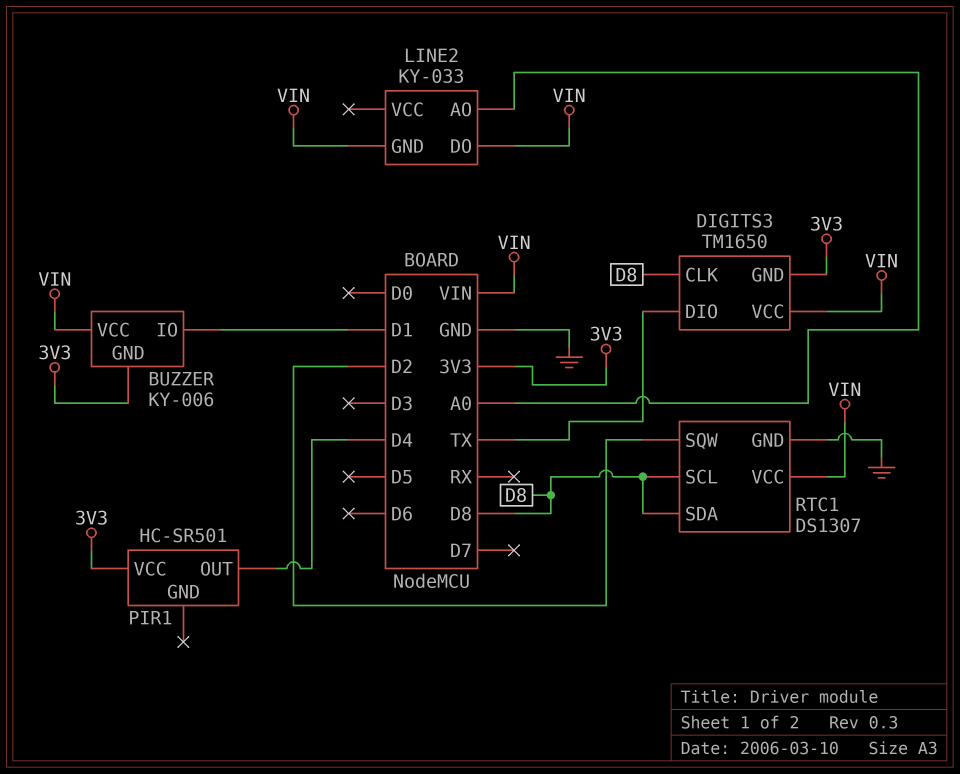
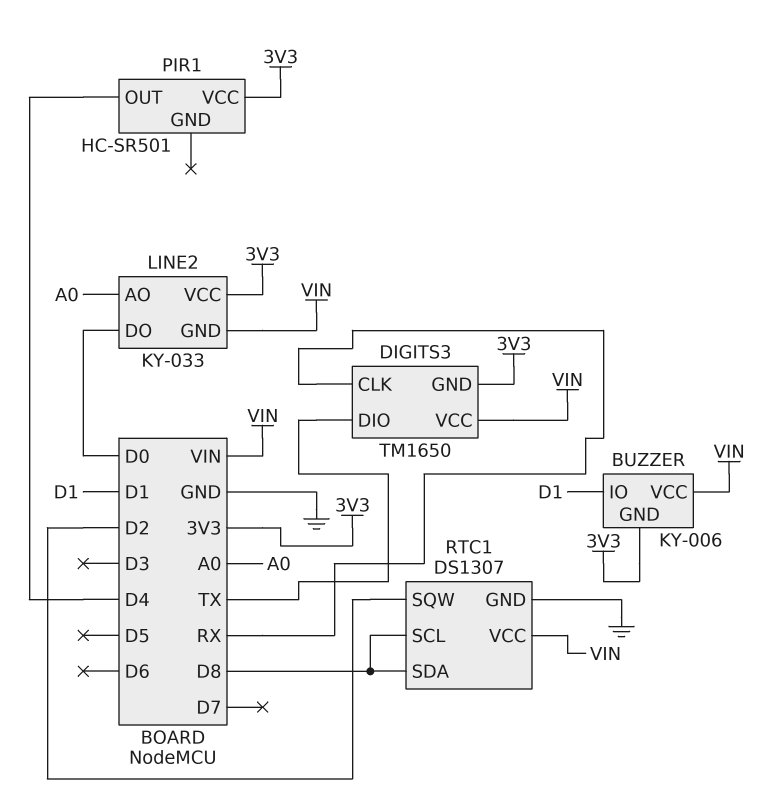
DIGITS3 pin CLK: D8 -> RX
LINE2 pin DO: VIN -> D0
LINE2 pin VCC: none -> 3V3

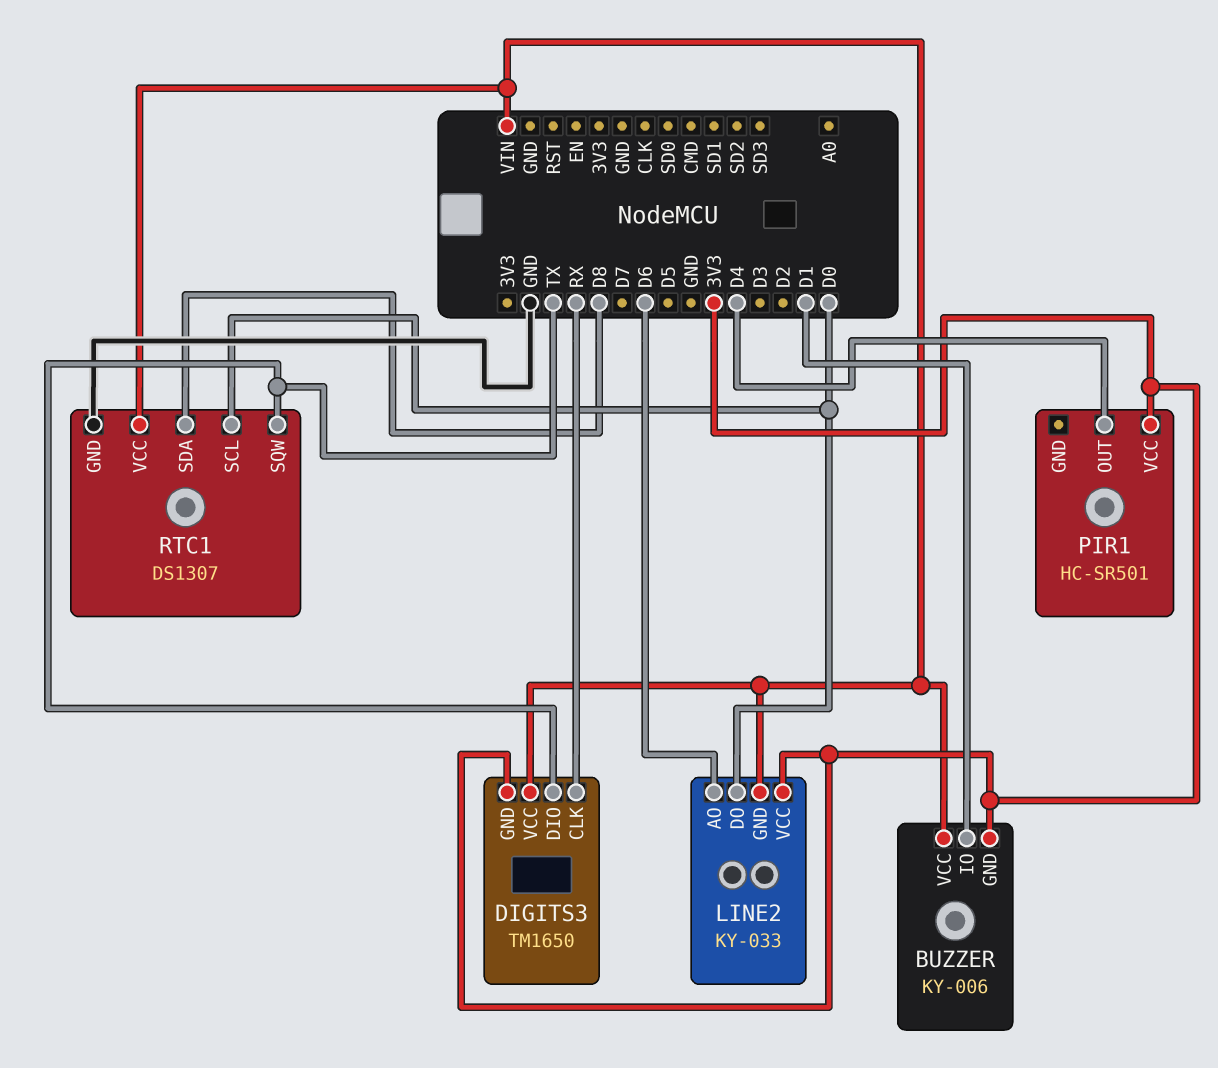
LINE2 pin AO: A0 -> D6
RTC1 pin SCL: D8 -> D0
RTC1 pin SQW: D2 -> TX

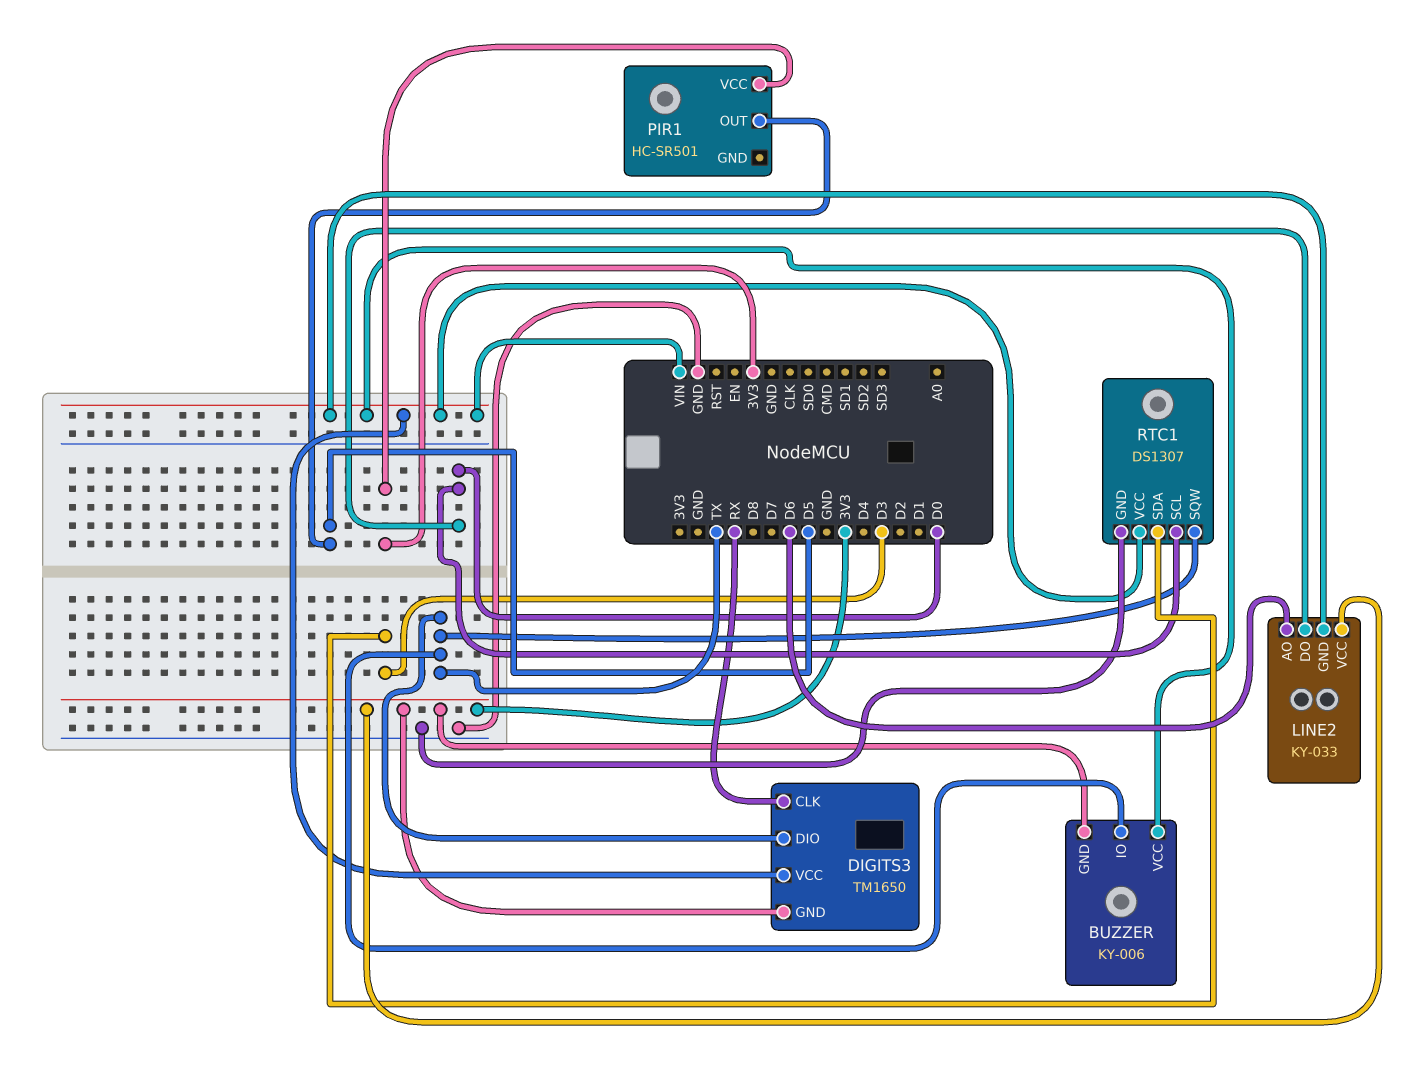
BUZZER pin IO: D1 -> TX
PIR1 pin OUT: D4 -> D5
RTC1 pin SDA: D8 -> D3

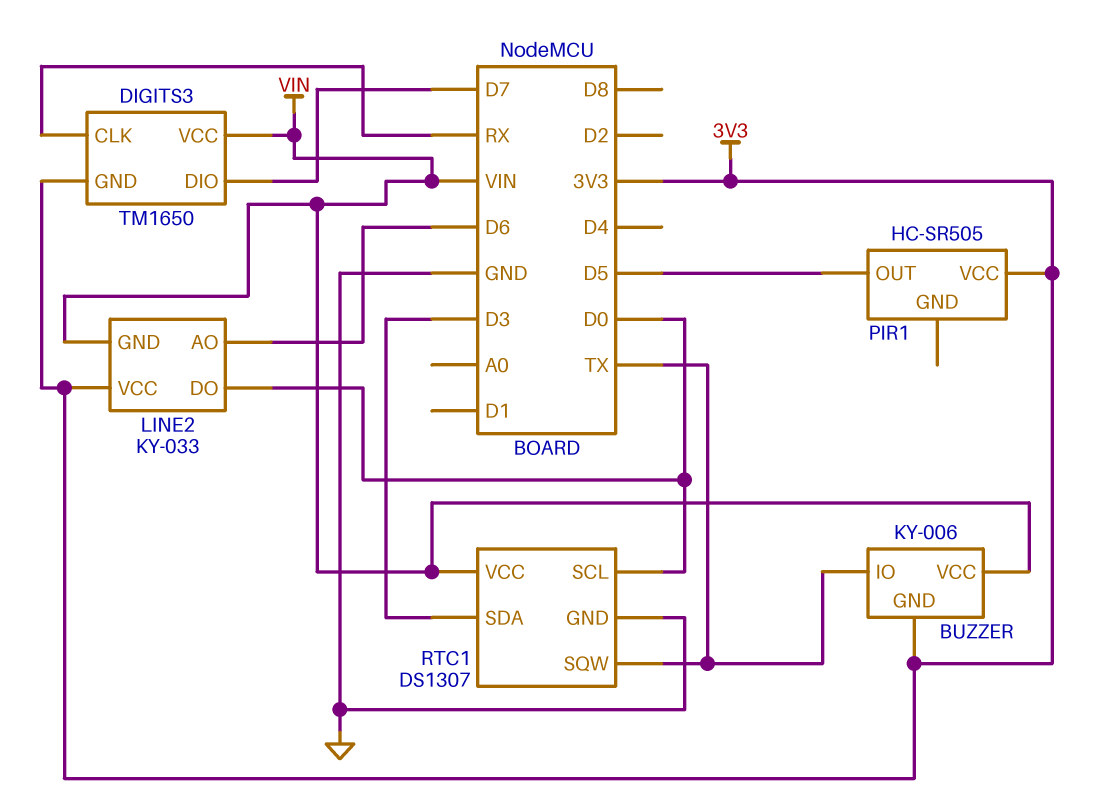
DIGITS3 pin DIO: TX -> D7
PIR1: HC-SR501 -> HC-SR505

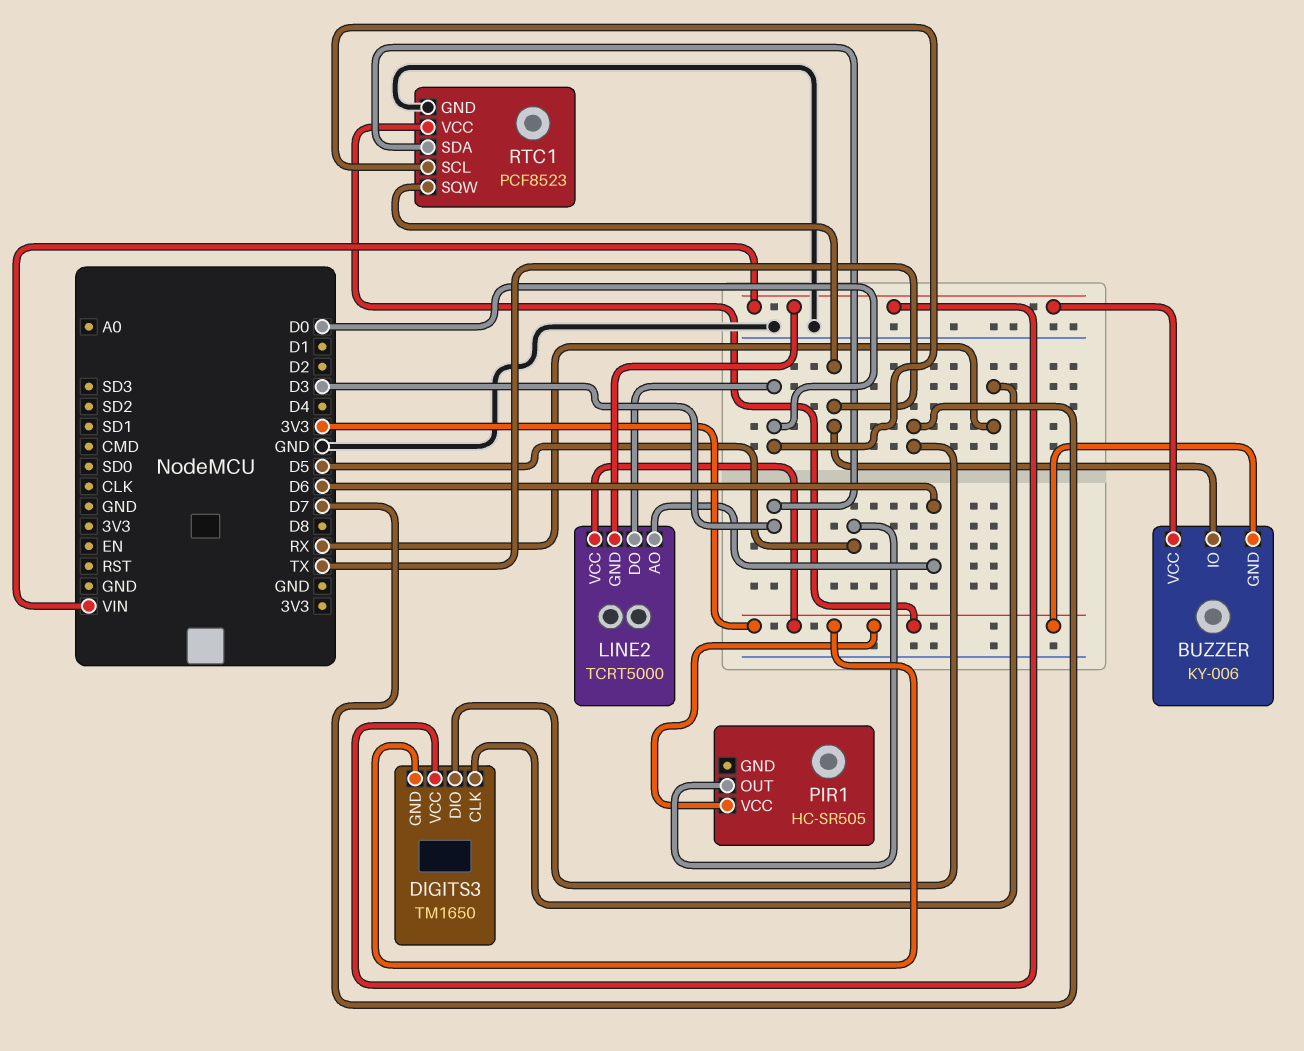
LINE2: KY-033 -> TCRT5000
RTC1: DS1307 -> PCF8523
RTC1 pin VCC: VIN -> 3V3

